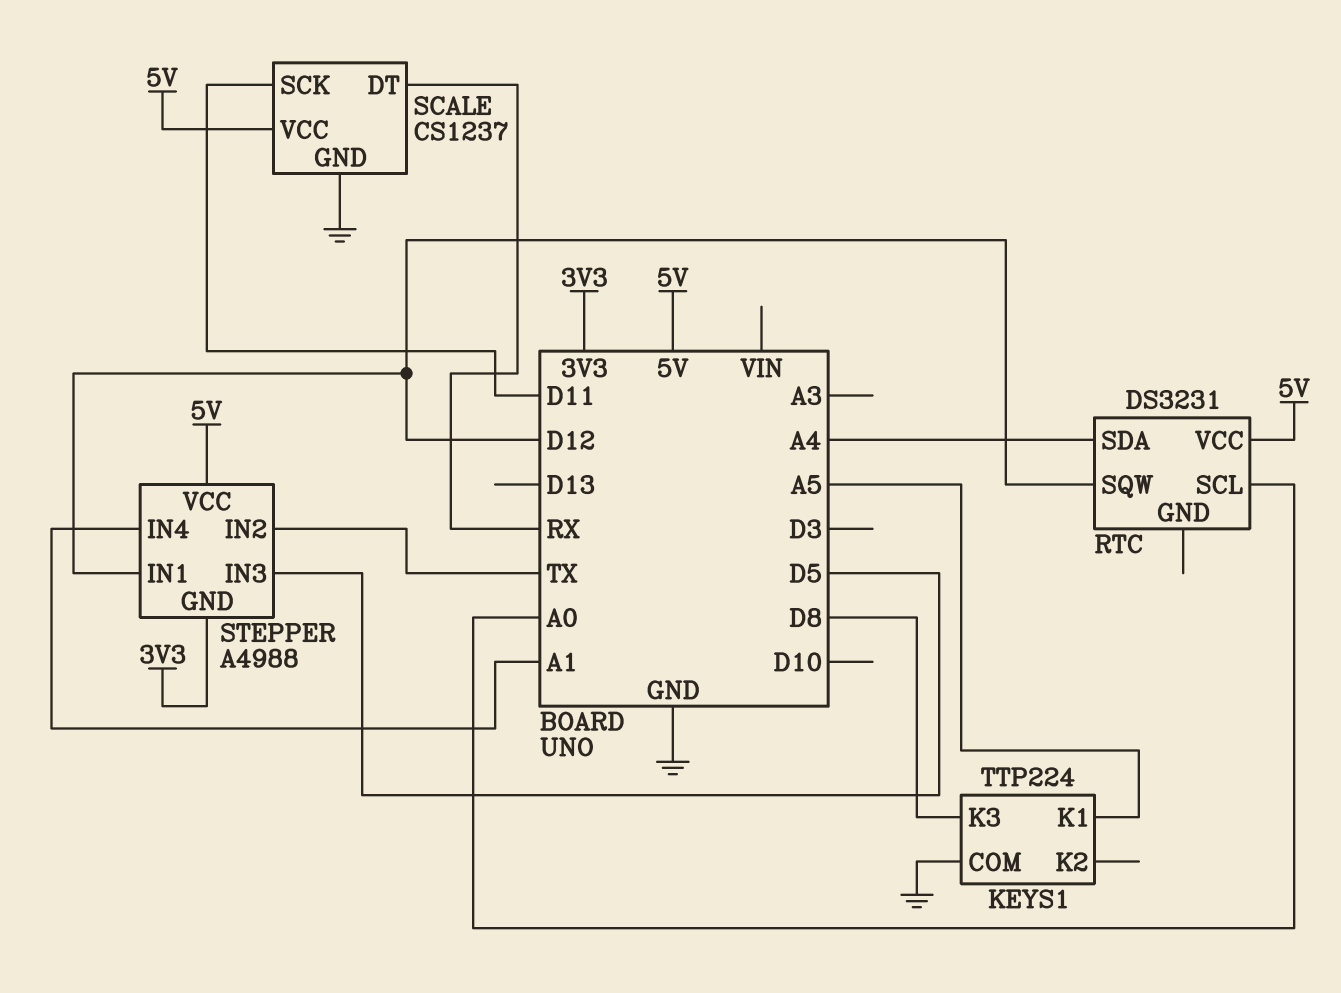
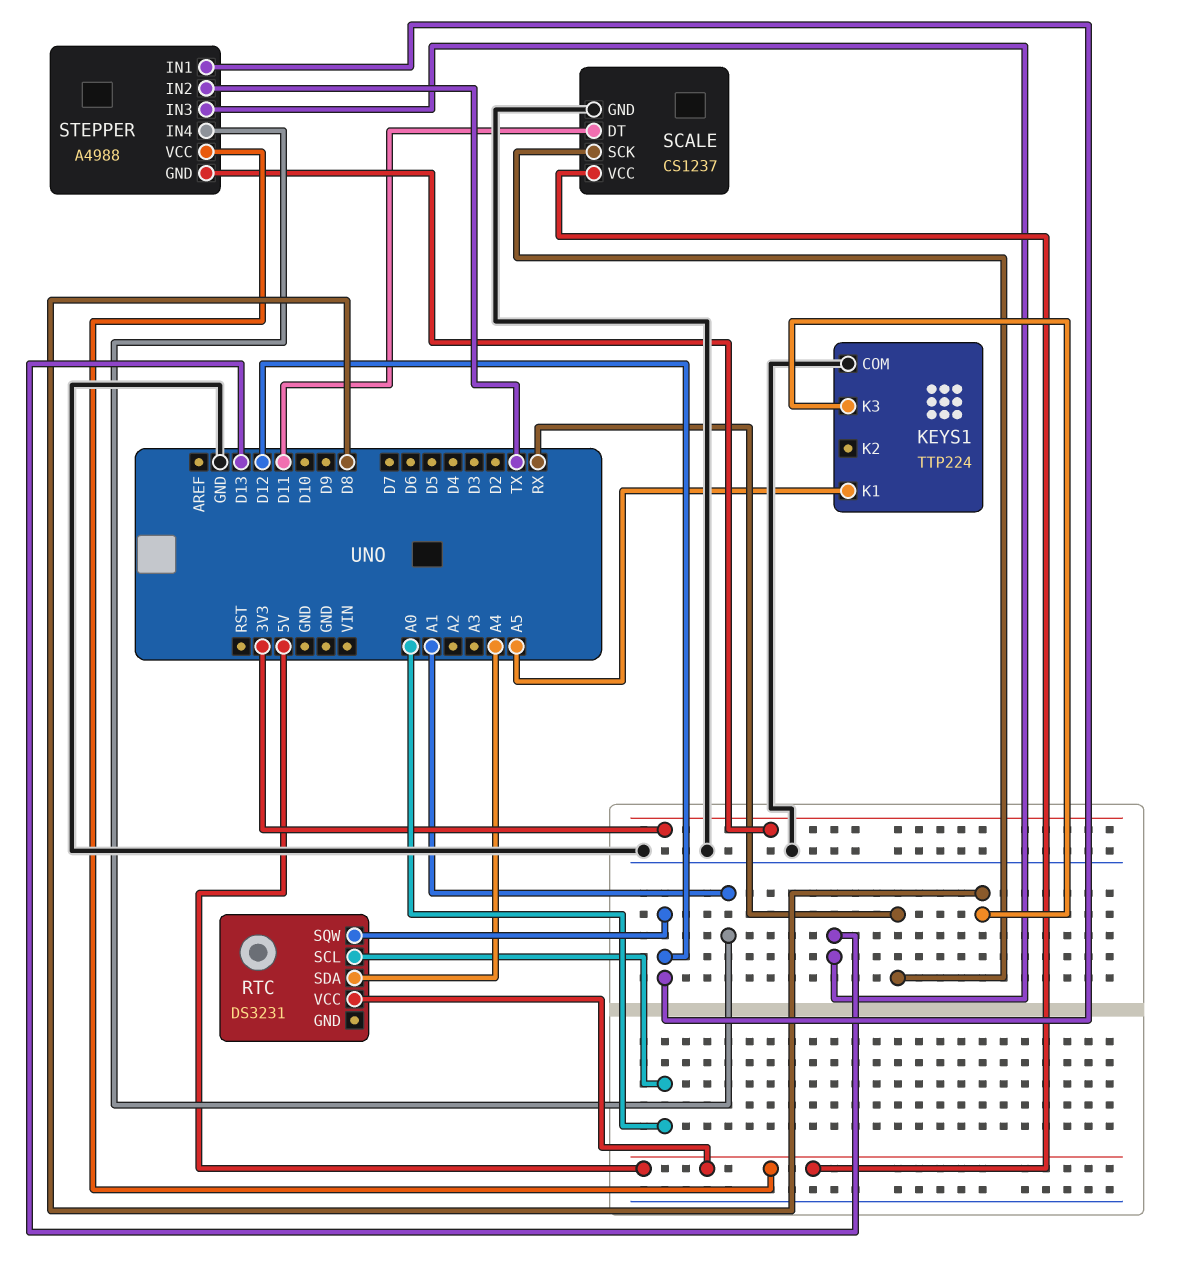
SCALE pin DT: RX -> D11
SCALE pin SCK: D11 -> RX
STEPPER pin IN3: D5 -> D13

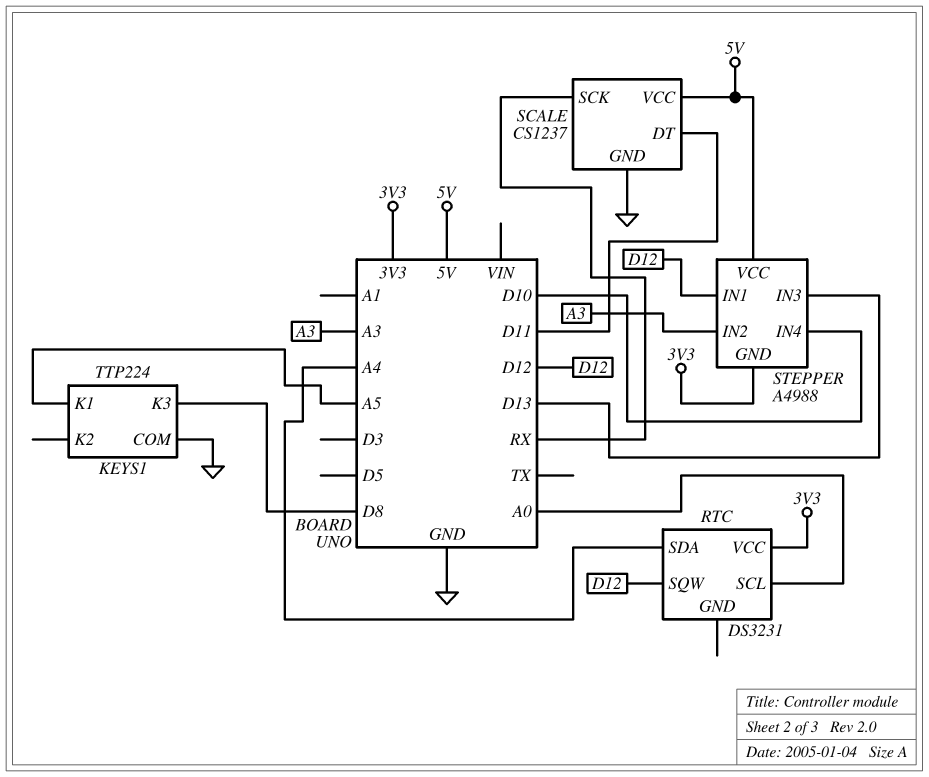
RTC pin VCC: 5V -> 3V3
STEPPER pin IN2: TX -> A3
STEPPER pin IN4: A1 -> D10

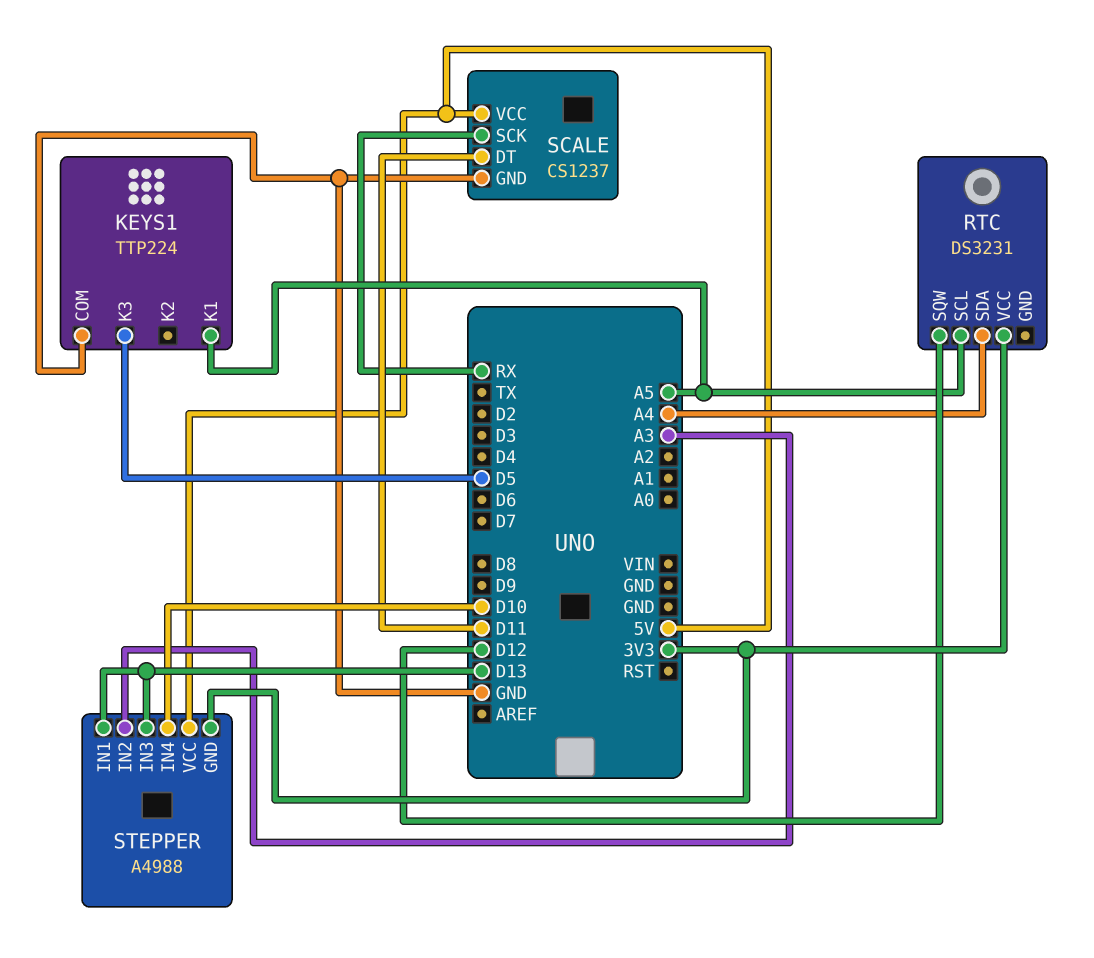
KEYS1 pin K3: D8 -> D5
RTC pin SCL: A0 -> A5
STEPPER pin IN1: D12 -> D13

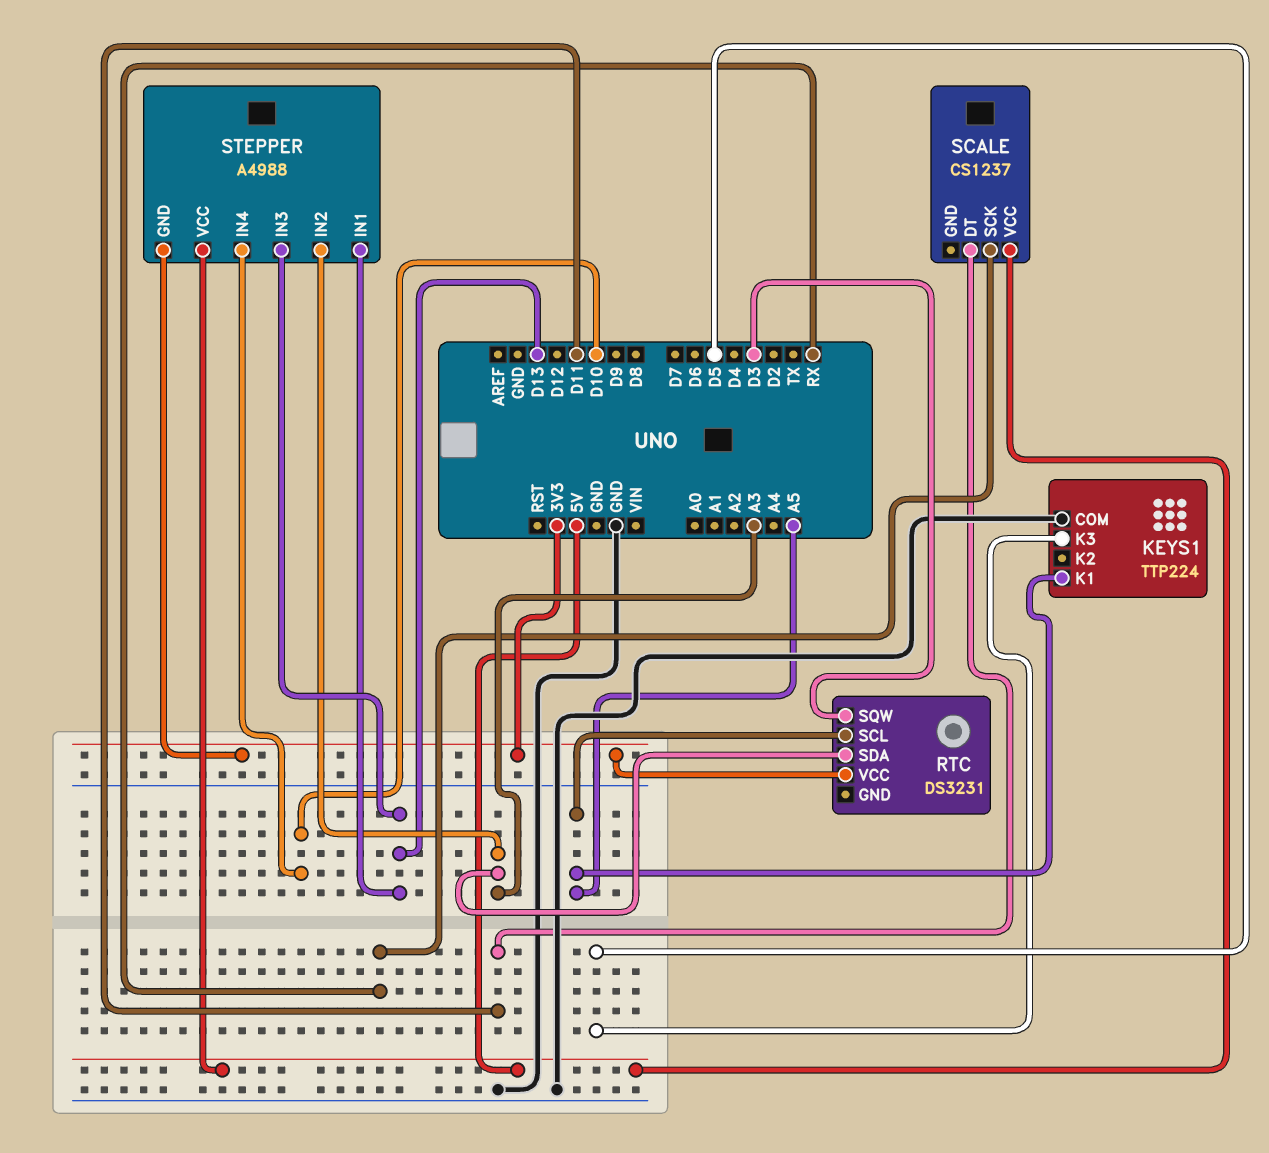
RTC pin SDA: A4 -> A3
RTC pin SQW: D12 -> D3
SCALE pin GND: GND -> none

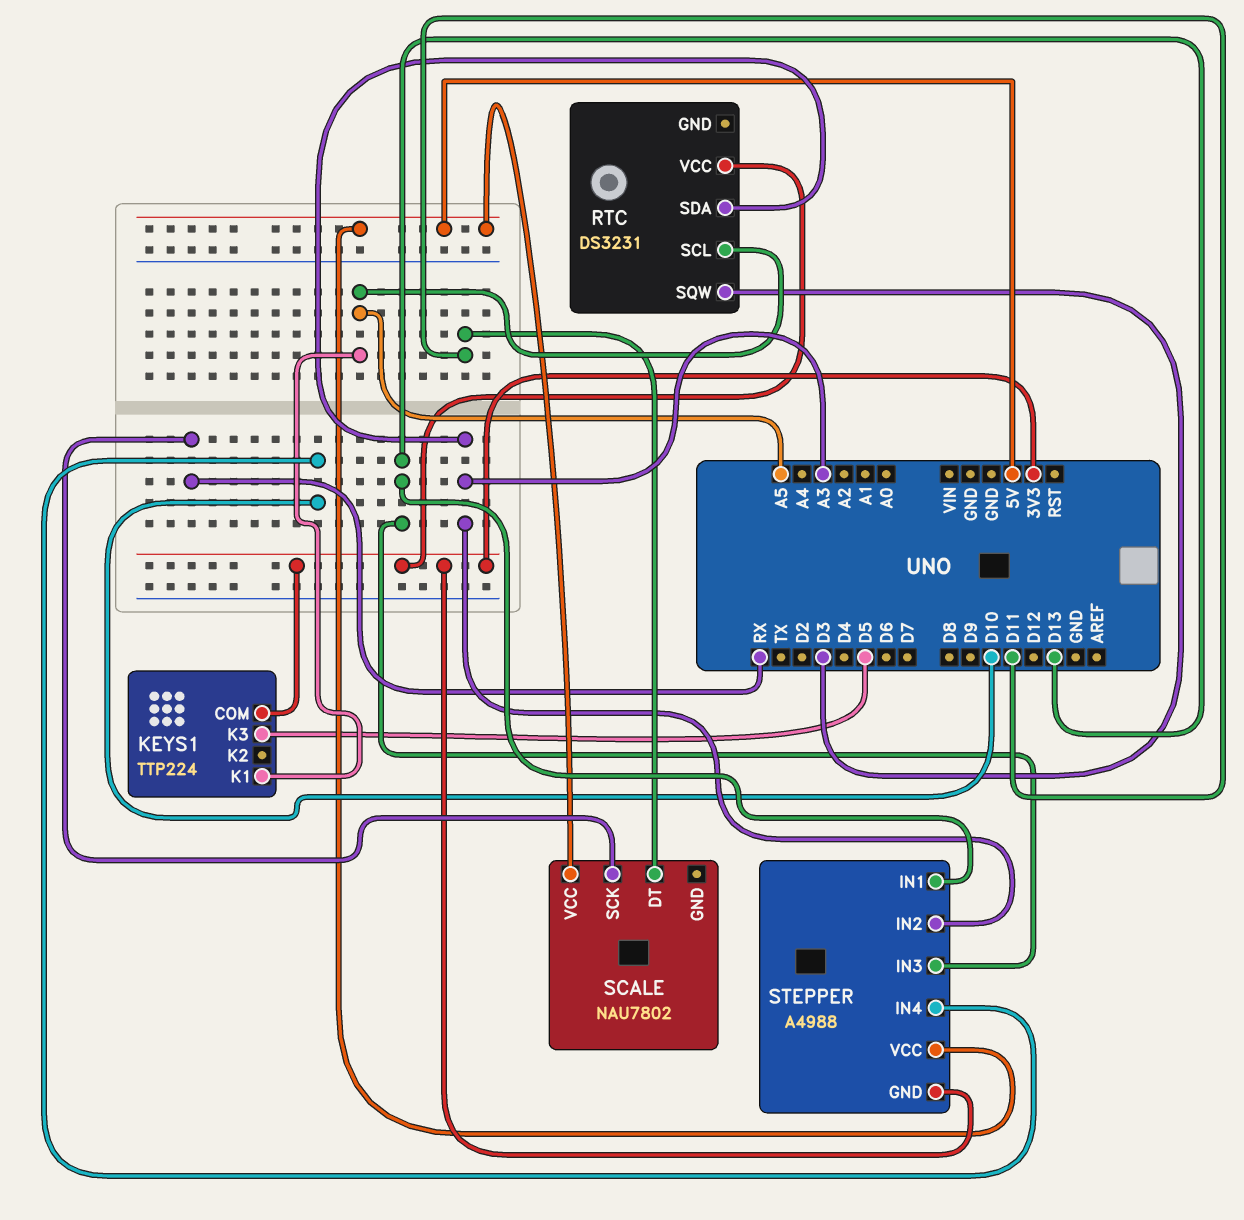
KEYS1 pin COM: GND -> 3V3
SCALE: CS1237 -> NAU7802

